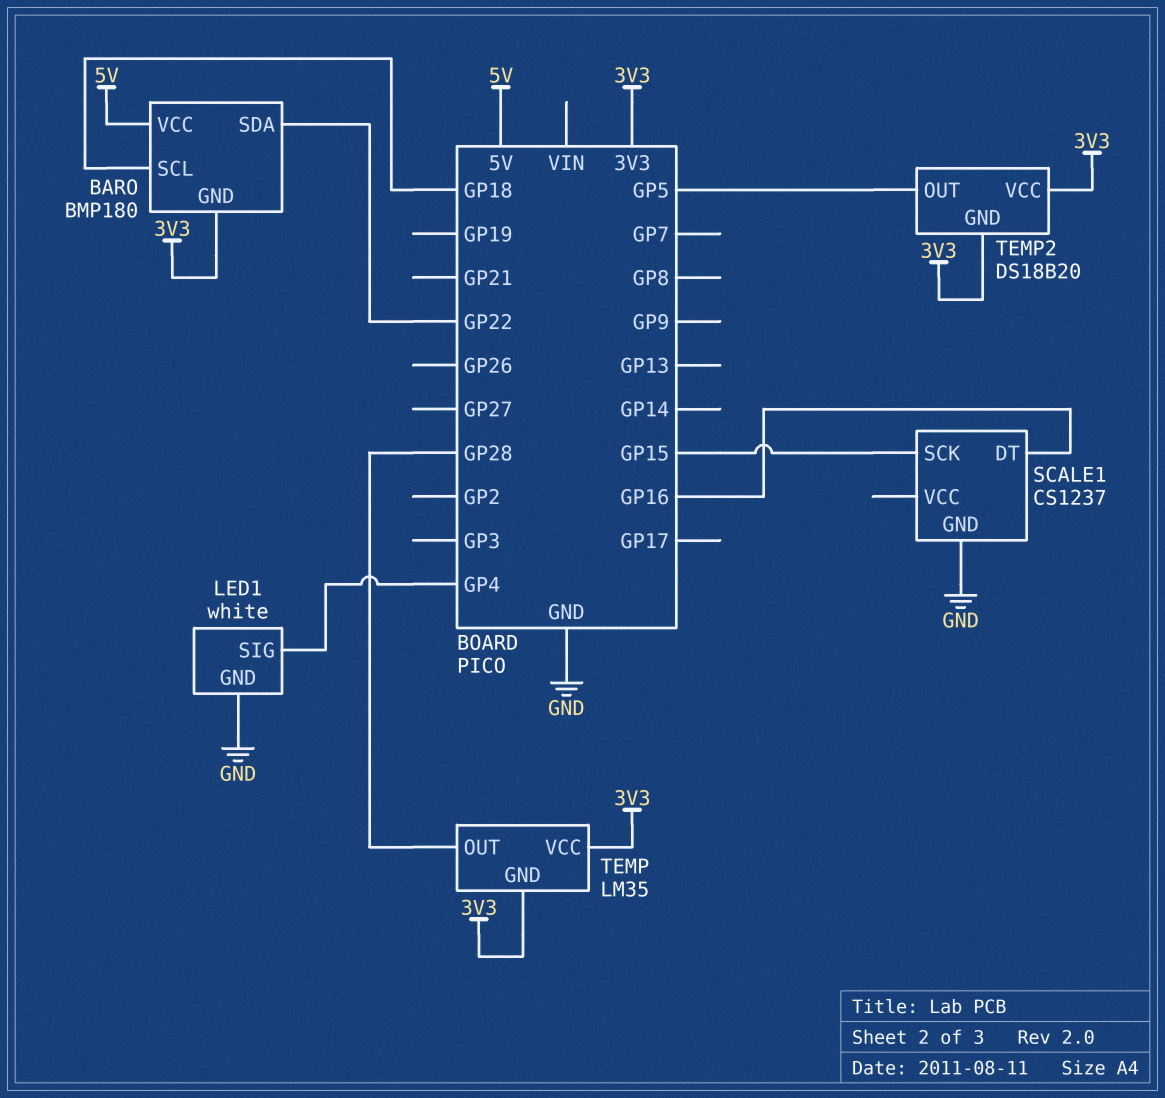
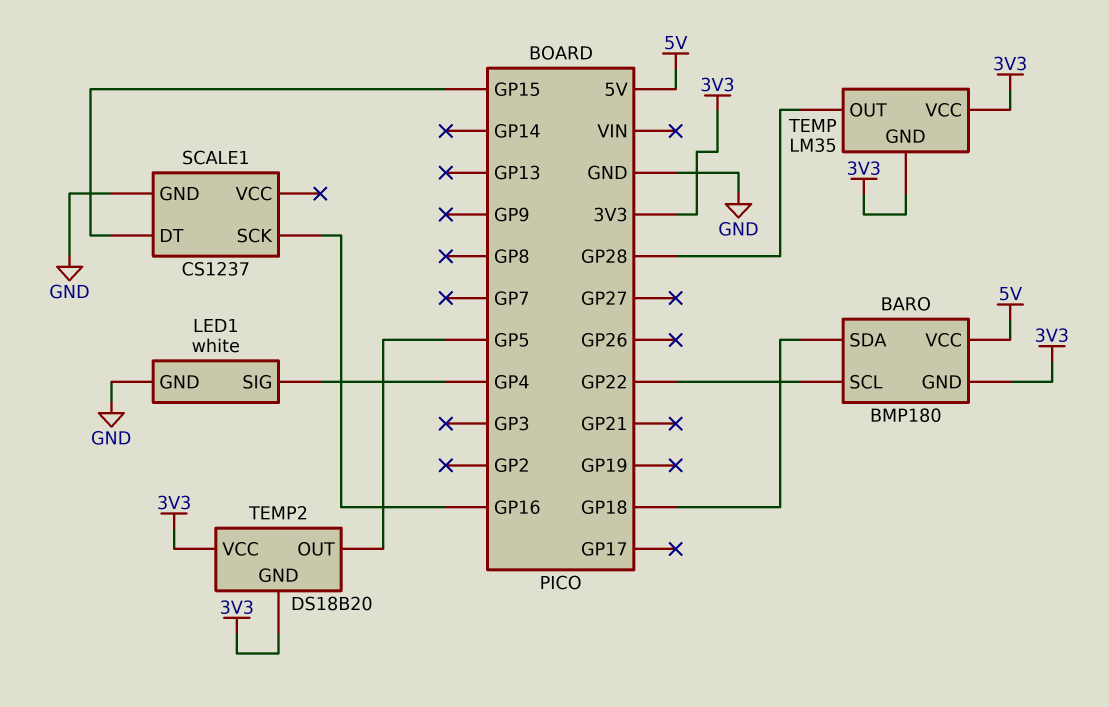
BARO pin SCL: GP18 -> GP22
BARO pin SDA: GP22 -> GP18
SCALE1 pin DT: GP16 -> GP15
SCALE1 pin SCK: GP15 -> GP16

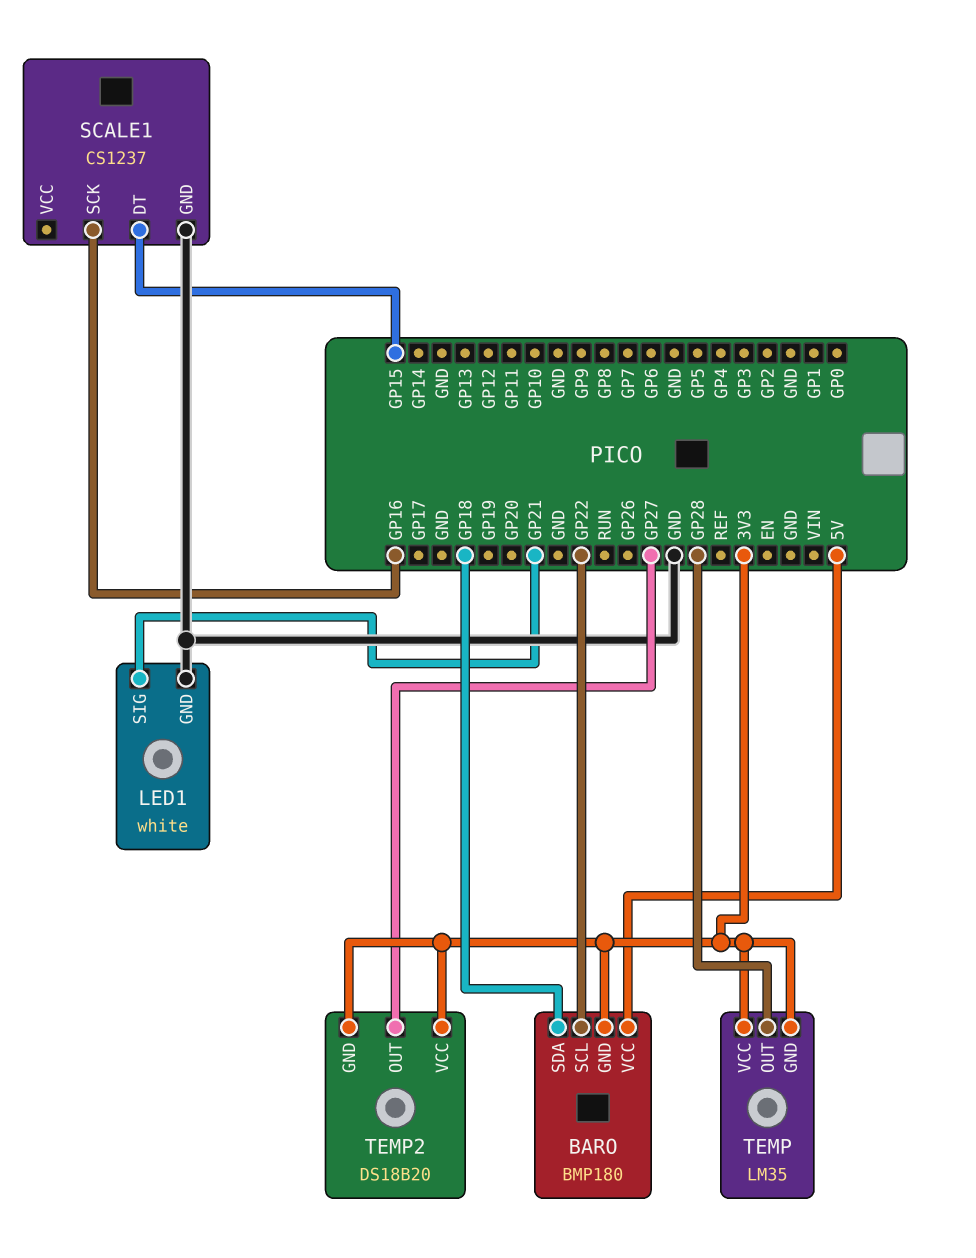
LED1 pin SIG: GP4 -> GP21
TEMP2 pin OUT: GP5 -> GP27

